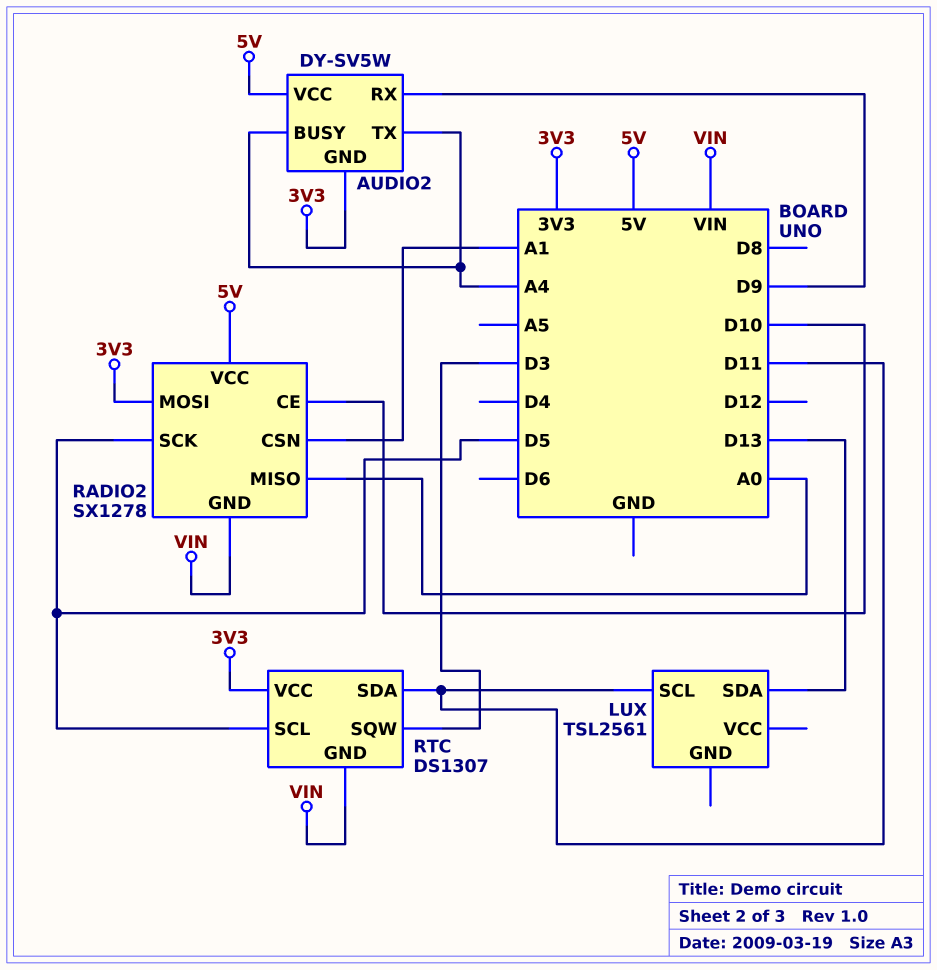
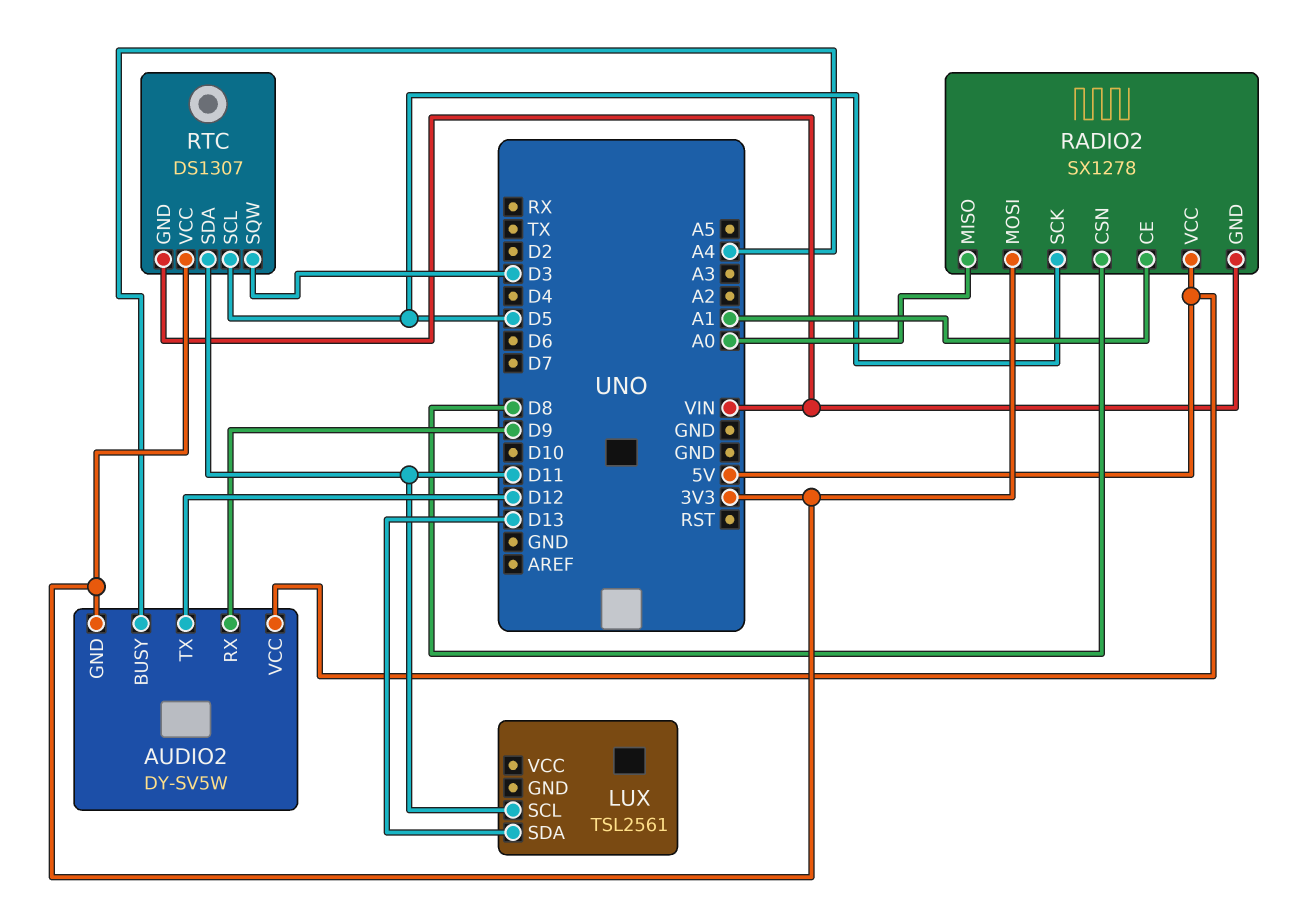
AUDIO2 pin TX: A4 -> D12
RADIO2 pin CE: D10 -> A1
RADIO2 pin CSN: A1 -> D8

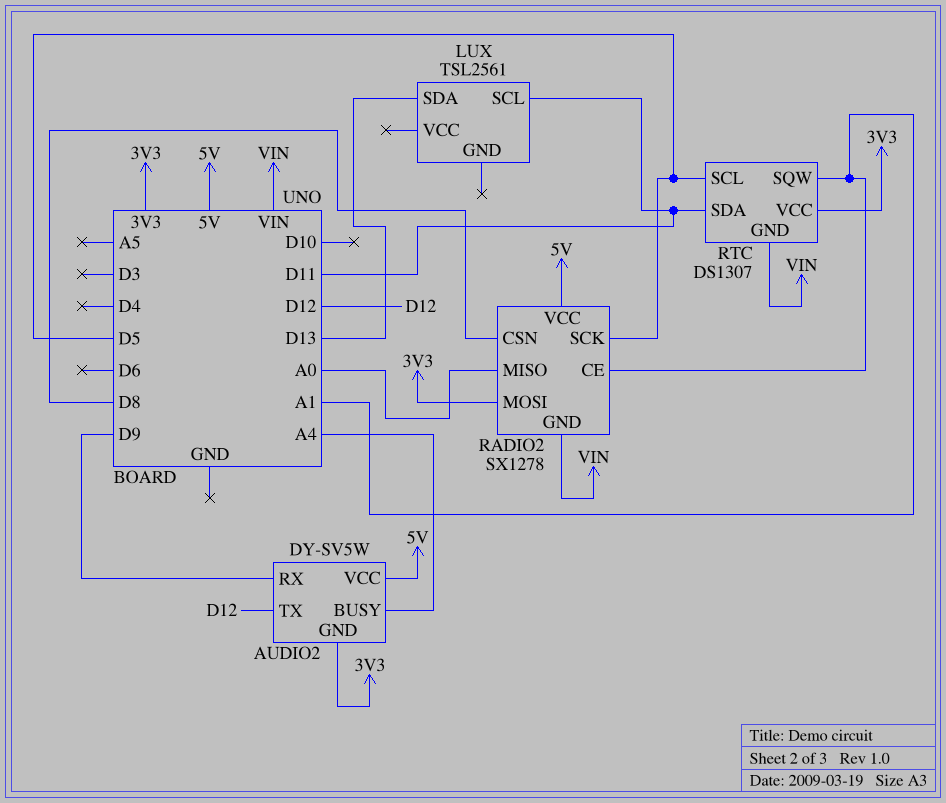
RTC pin SQW: D3 -> A1

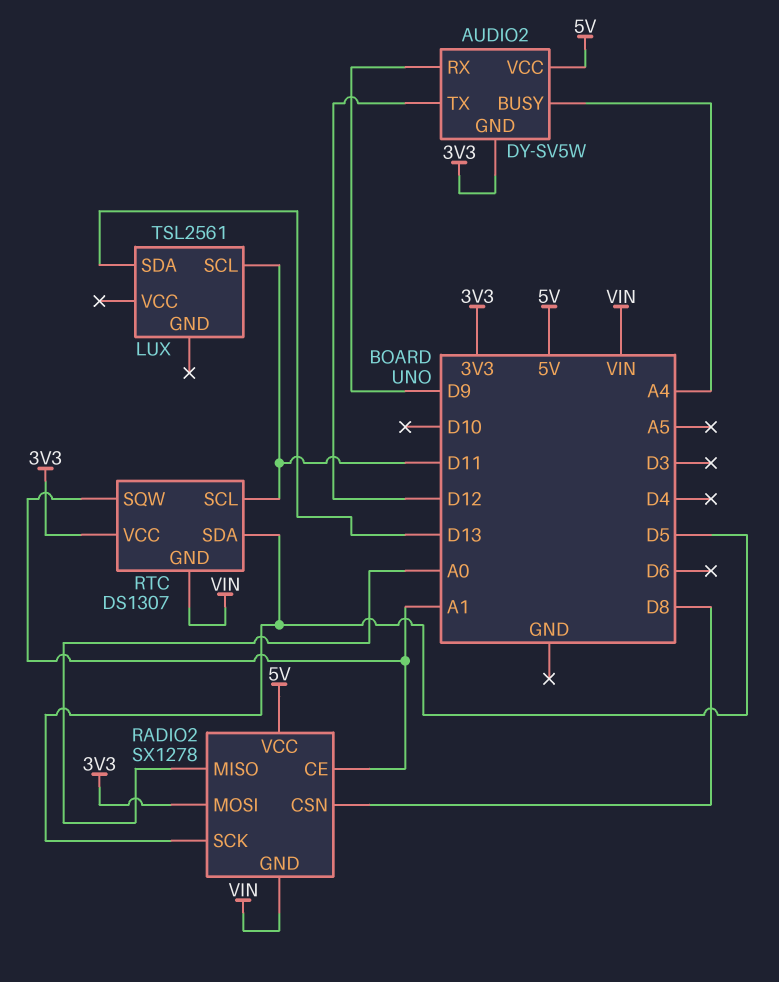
RTC pin SCL: D5 -> D11
RTC pin SDA: D11 -> D5

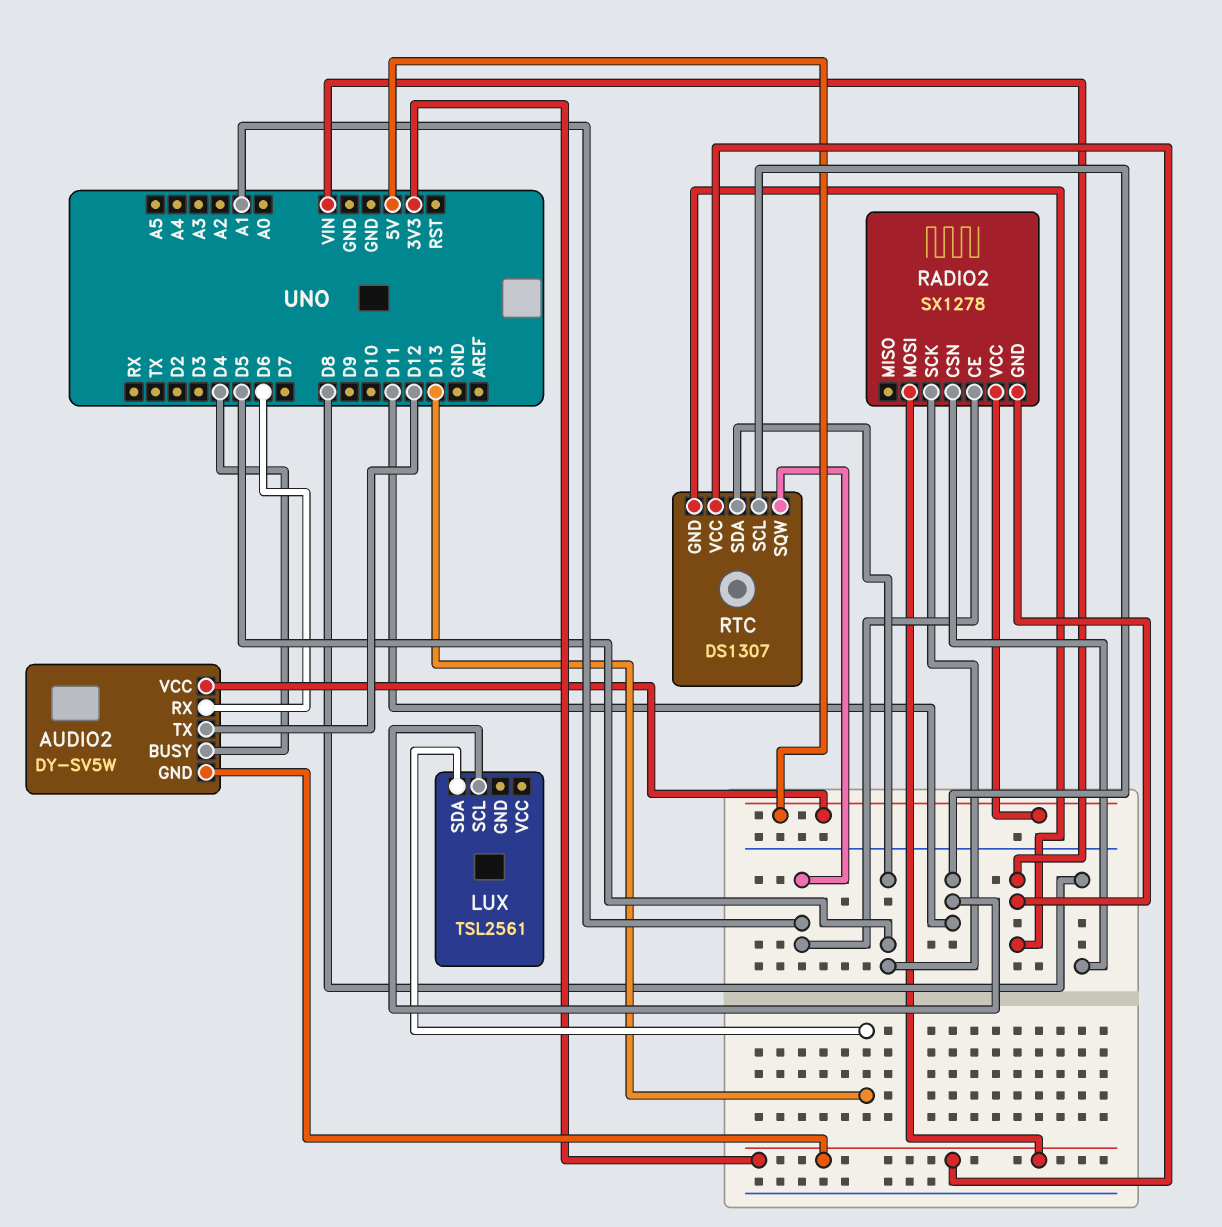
AUDIO2 pin BUSY: A4 -> D4
AUDIO2 pin RX: D9 -> D6
RADIO2 pin MISO: A0 -> none

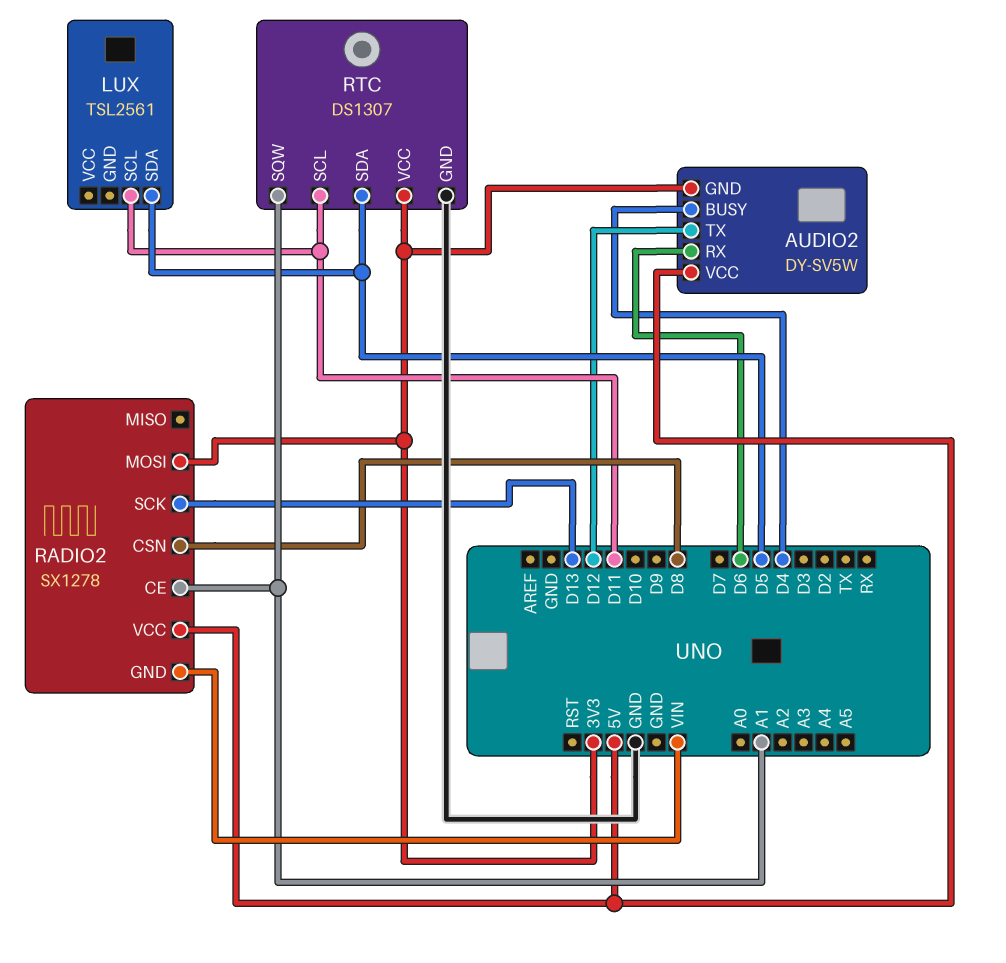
LUX pin SDA: D13 -> D5
RADIO2 pin SCK: D5 -> D13
RTC pin GND: VIN -> GND

